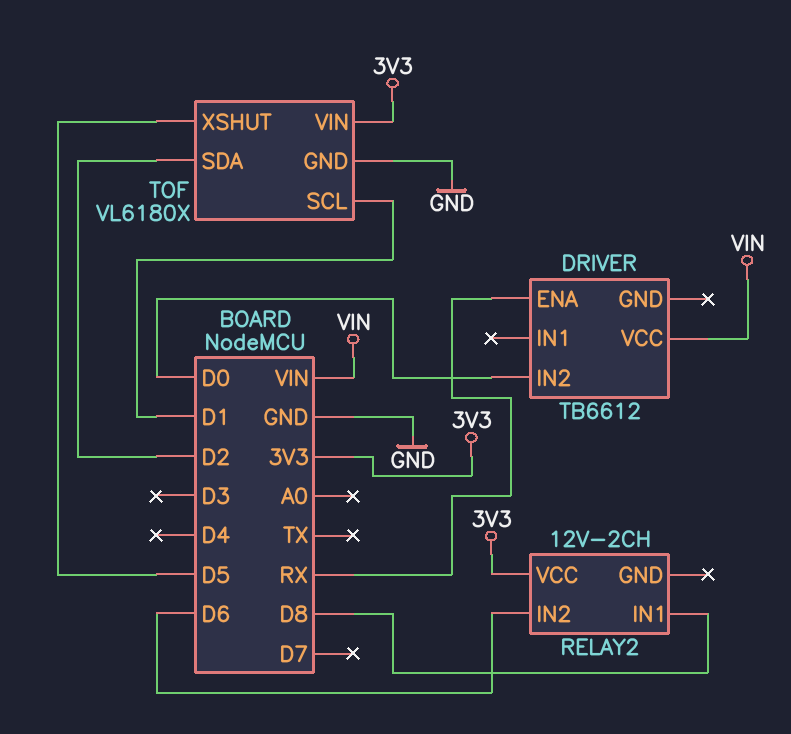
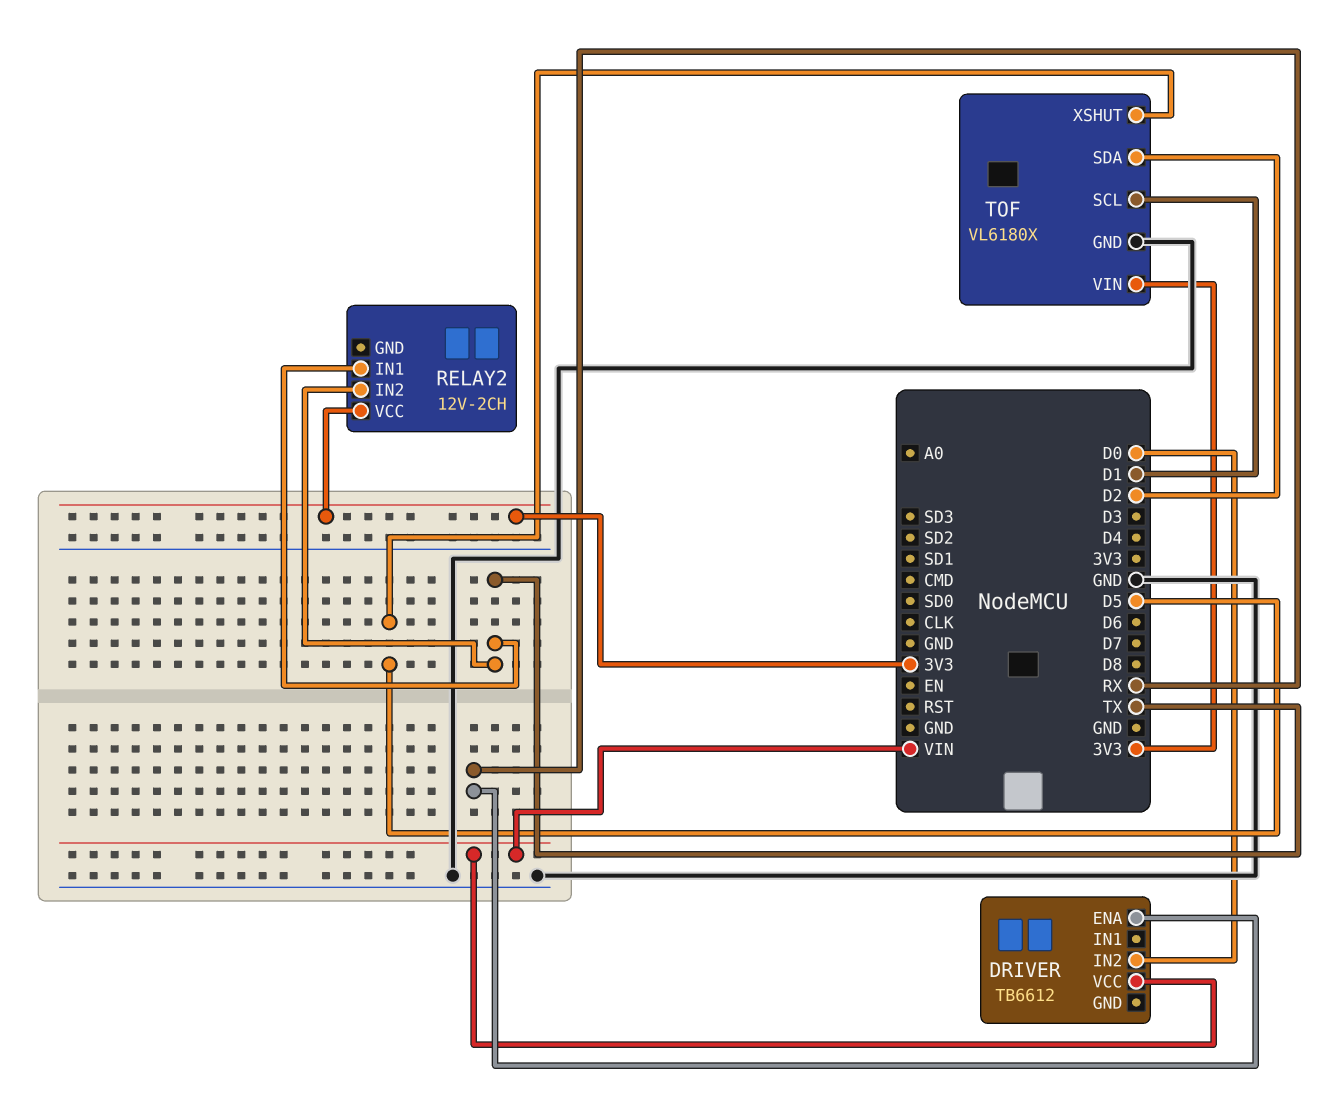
RELAY2 pin IN1: D8 -> TX
RELAY2 pin IN2: D6 -> TX

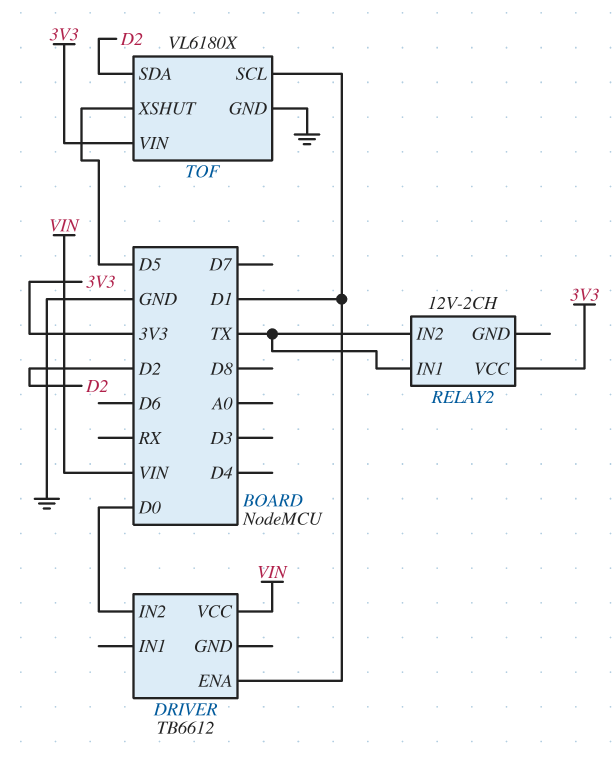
DRIVER pin ENA: RX -> D1

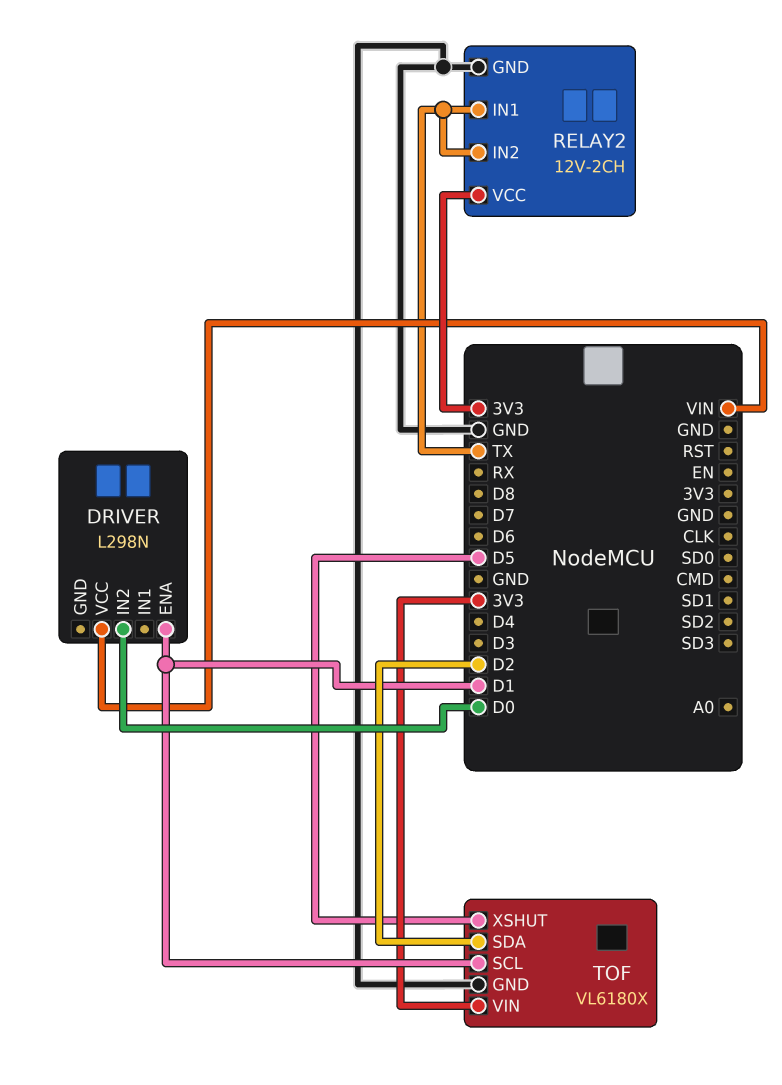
DRIVER: TB6612 -> L298N
RELAY2 pin GND: none -> GND

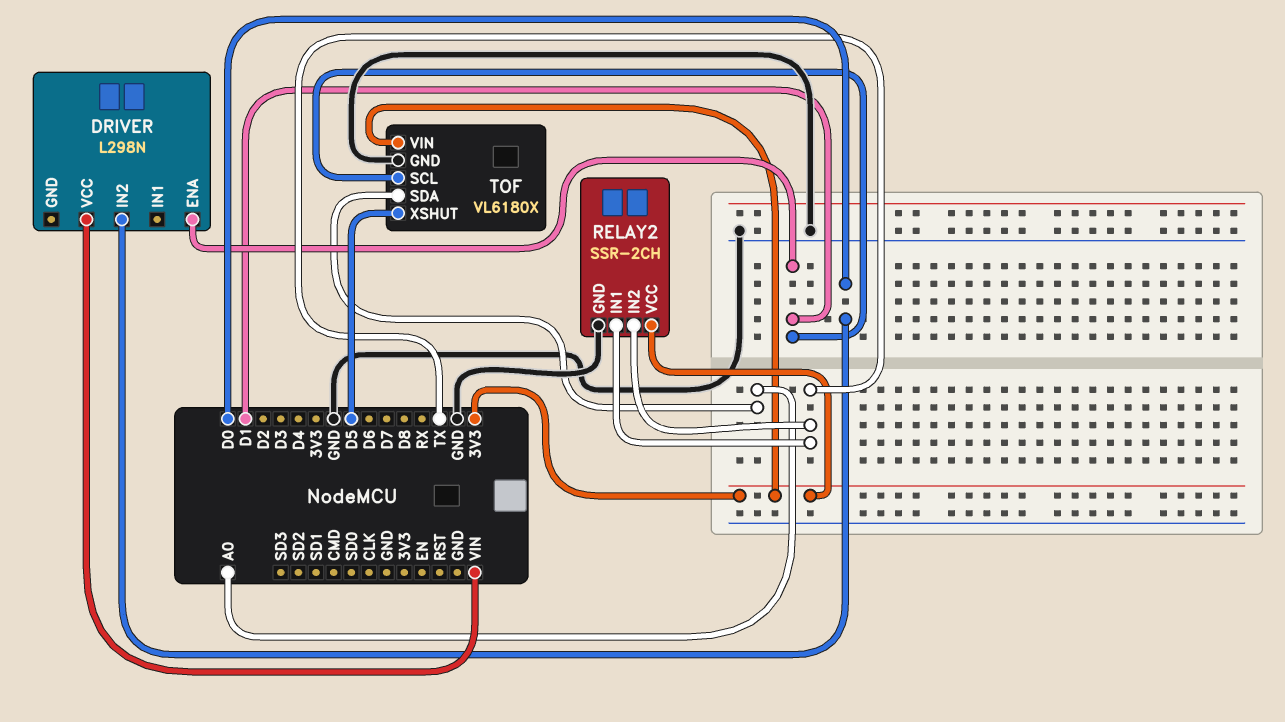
RELAY2: 12V-2CH -> SSR-2CH
TOF pin SDA: D2 -> A0

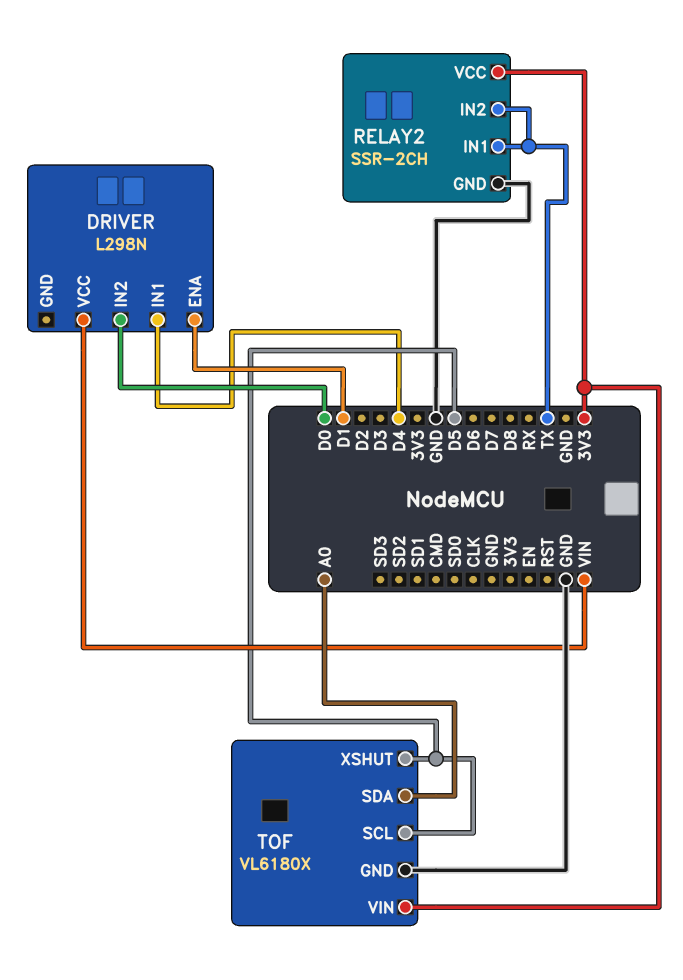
DRIVER pin IN1: none -> D4
TOF pin SCL: D1 -> D5

